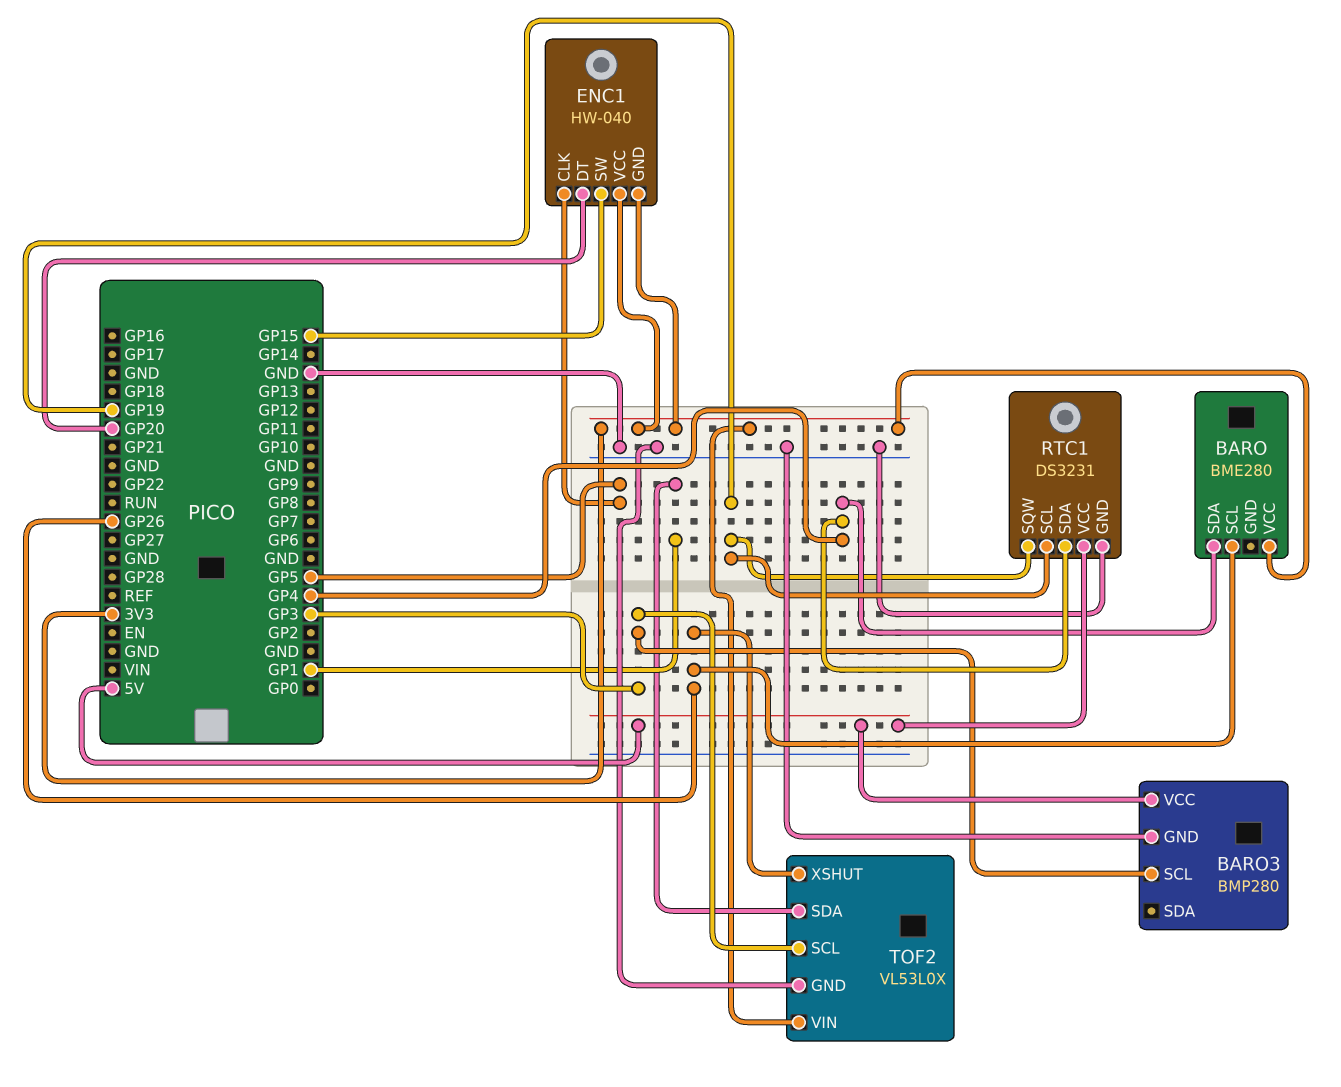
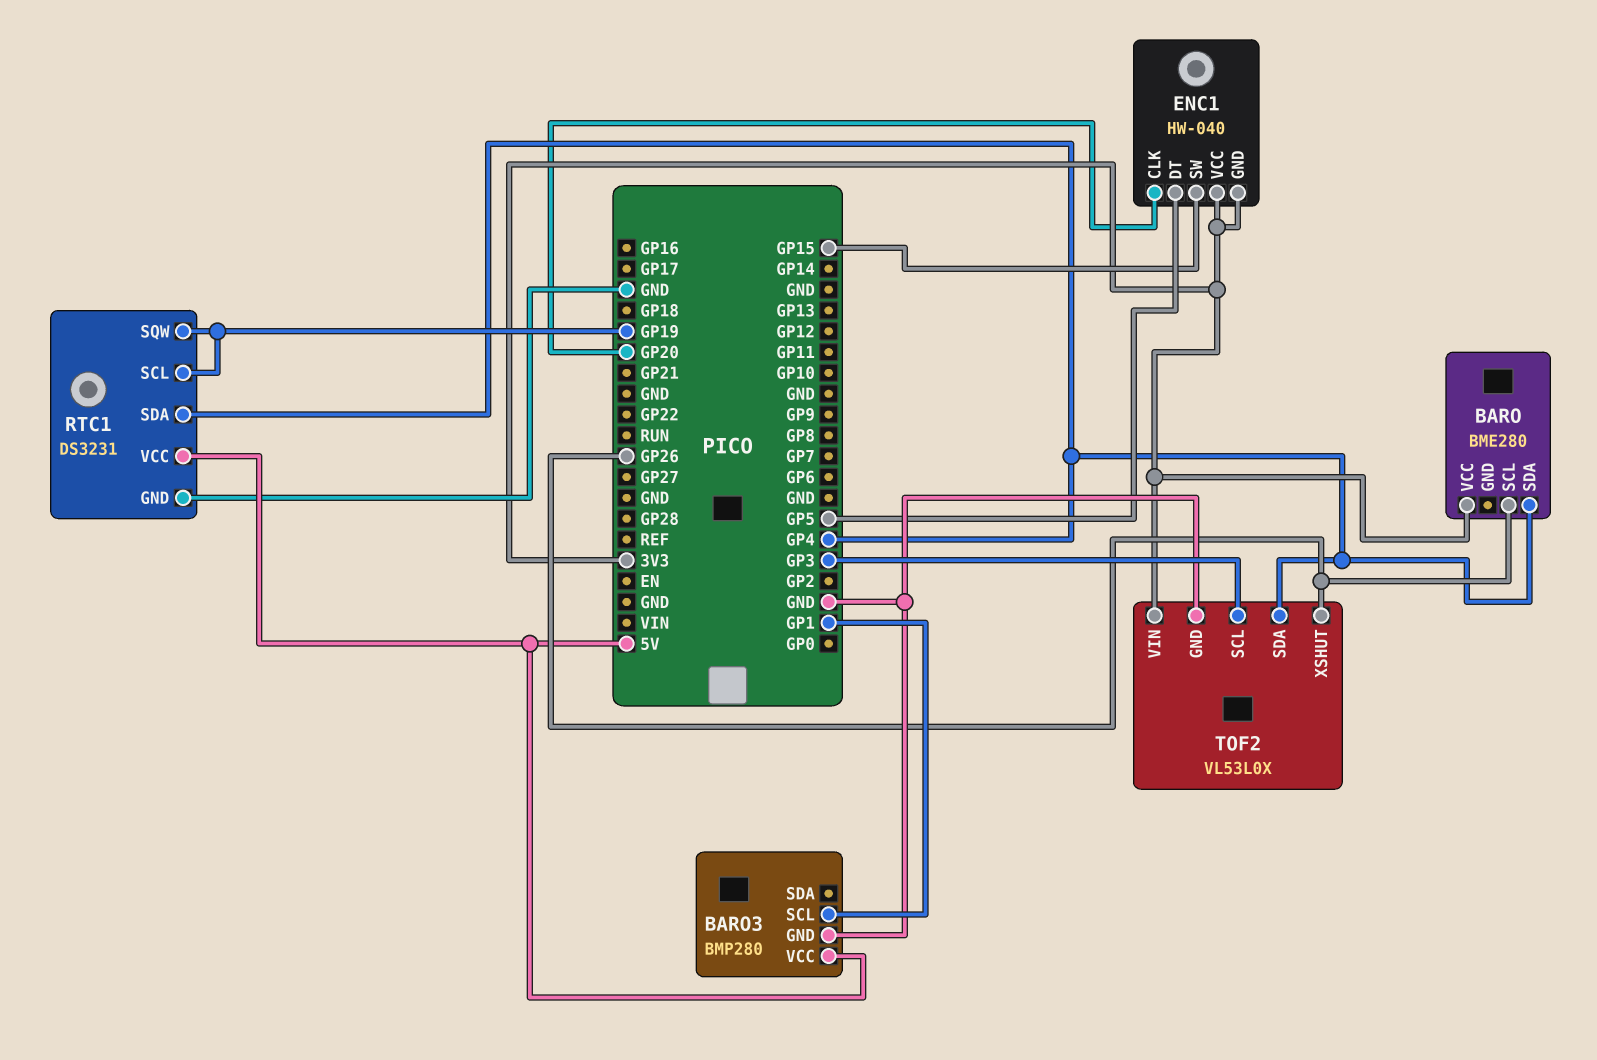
BARO3 pin SCL: GP3 -> GP1
ENC1 pin CLK: GP5 -> GP20
ENC1 pin DT: GP20 -> GP5
TOF2 pin SDA: GP1 -> GP4

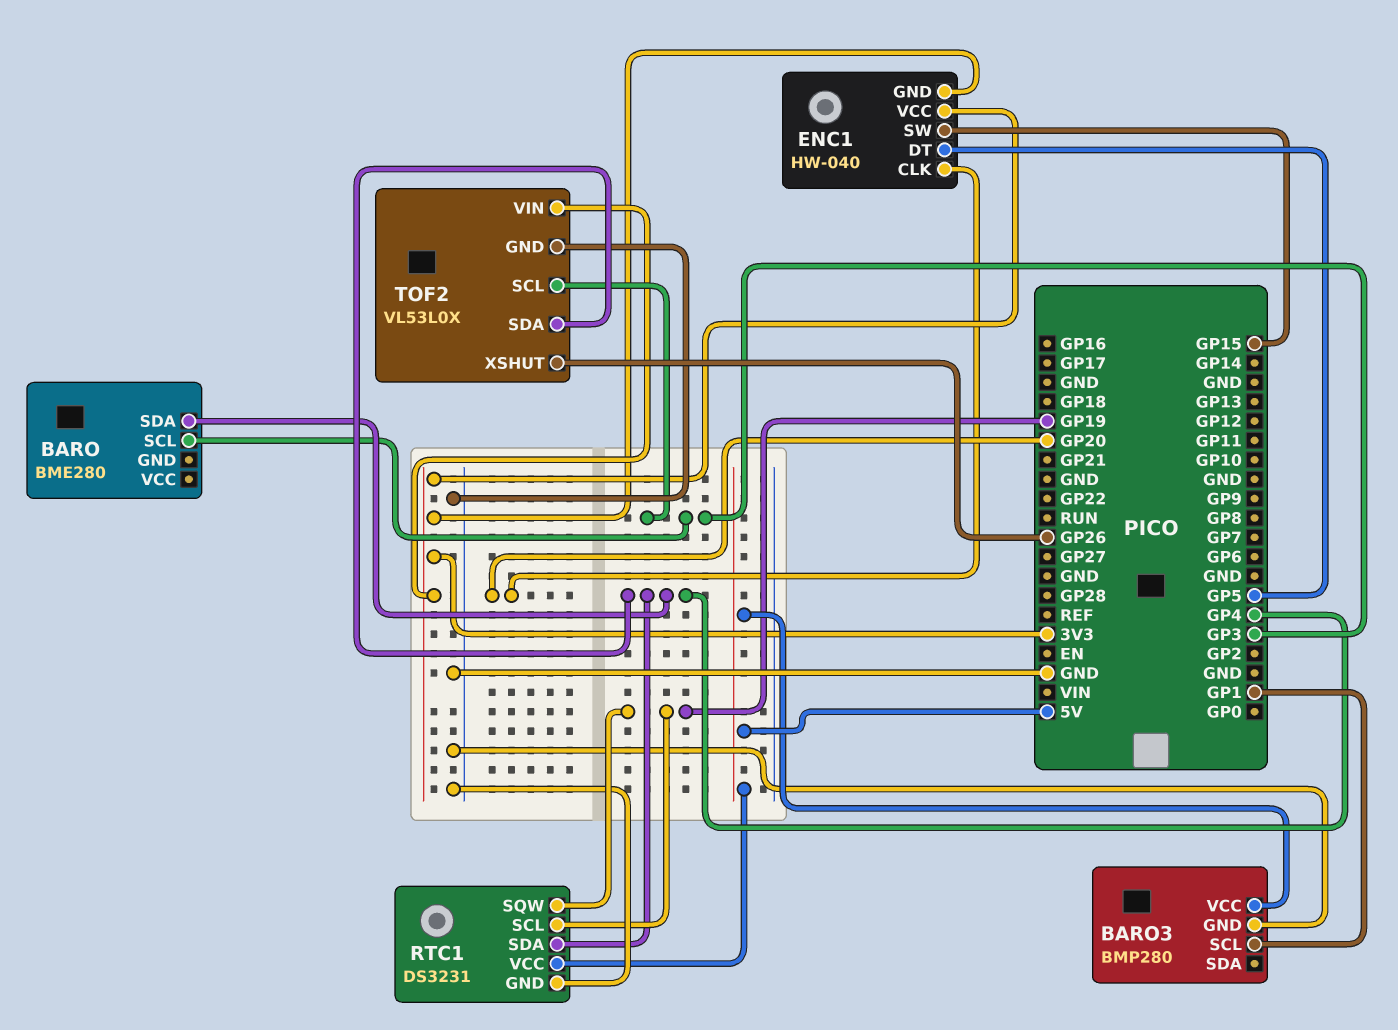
BARO pin SCL: GP26 -> GP3
BARO pin VCC: 3V3 -> none

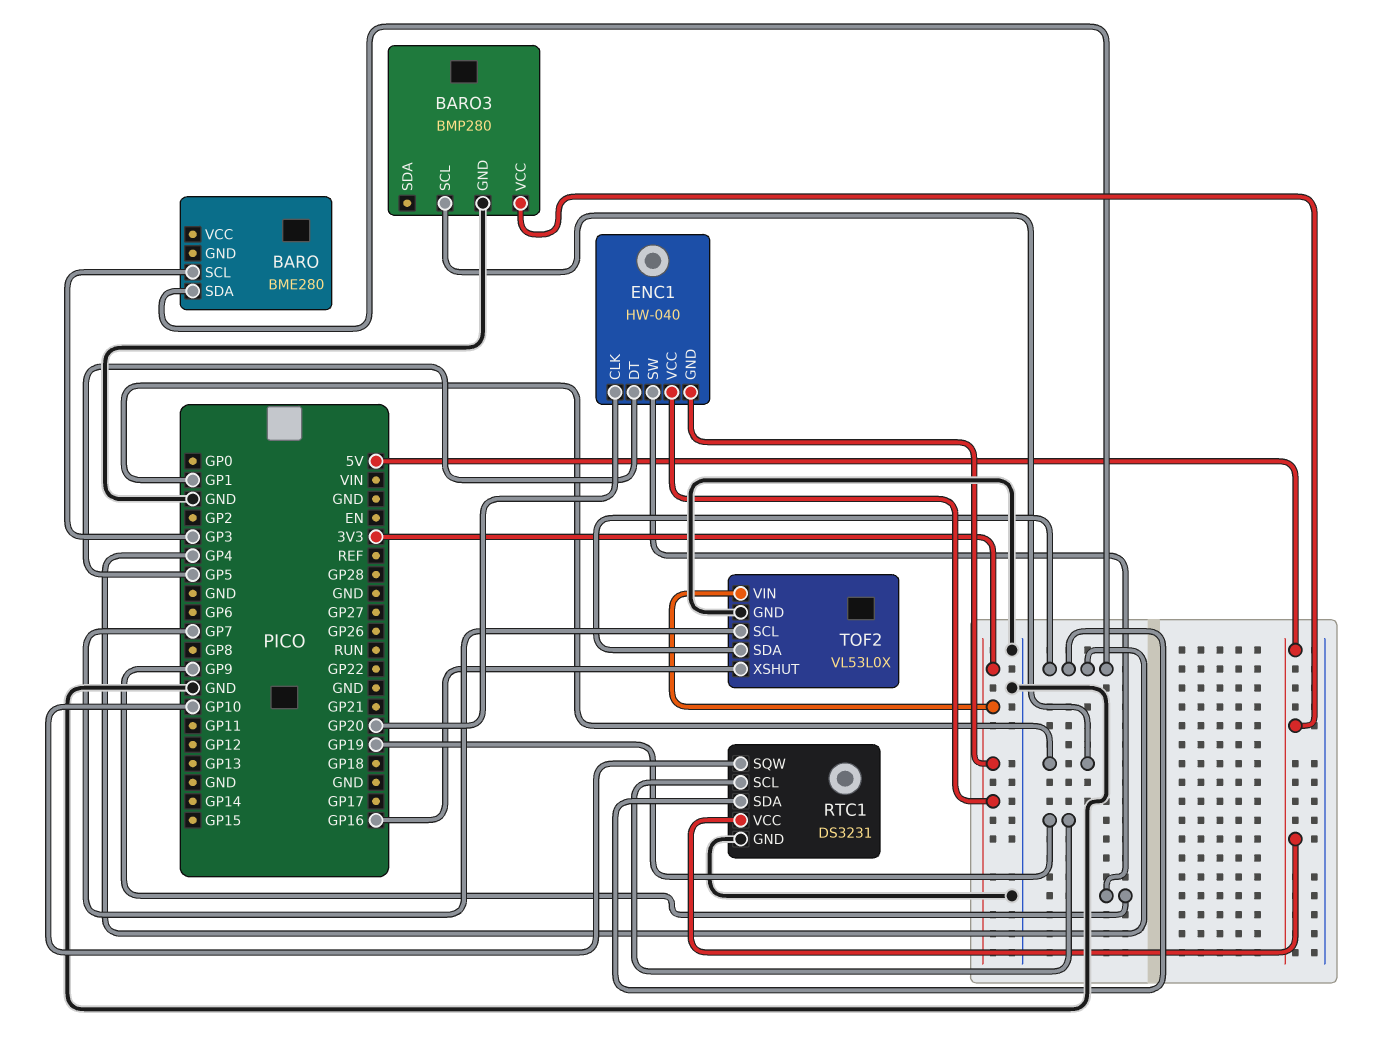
ENC1 pin SW: GP15 -> GP9
RTC1 pin SQW: GP19 -> GP10
TOF2 pin SCL: GP3 -> GP7
TOF2 pin XSHUT: GP26 -> GP16

